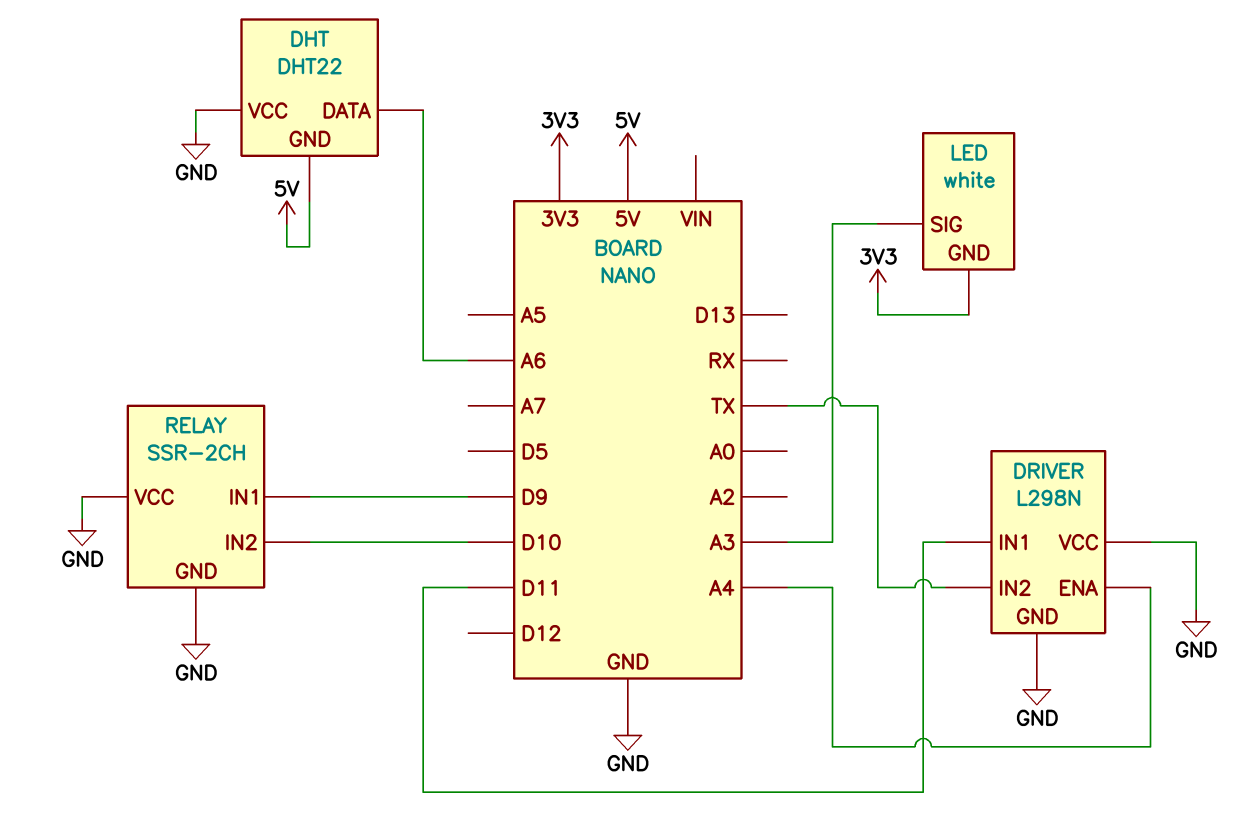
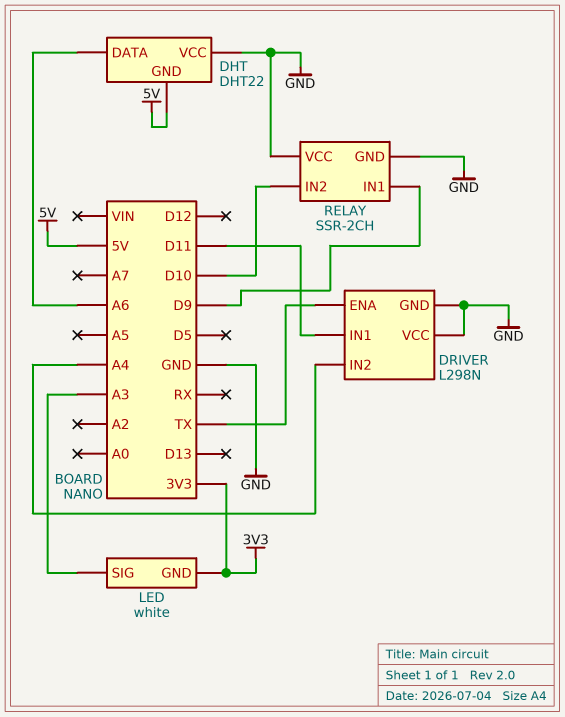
DRIVER pin ENA: A4 -> TX
DRIVER pin IN2: TX -> A4

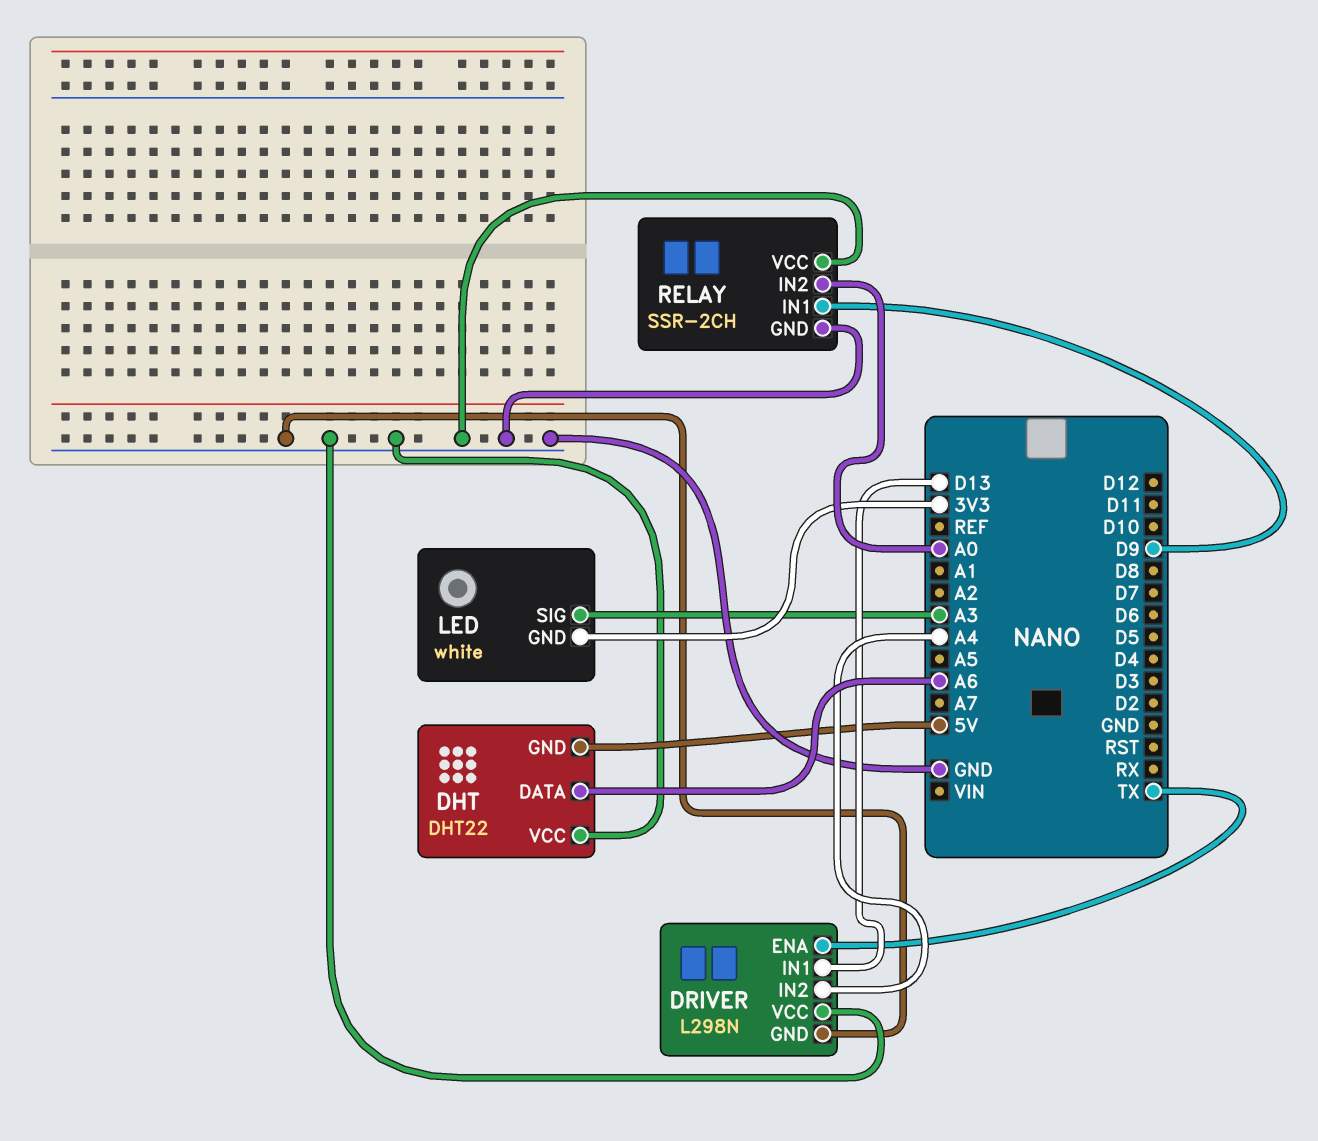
DRIVER pin IN1: D11 -> D13
RELAY pin IN2: D10 -> A0

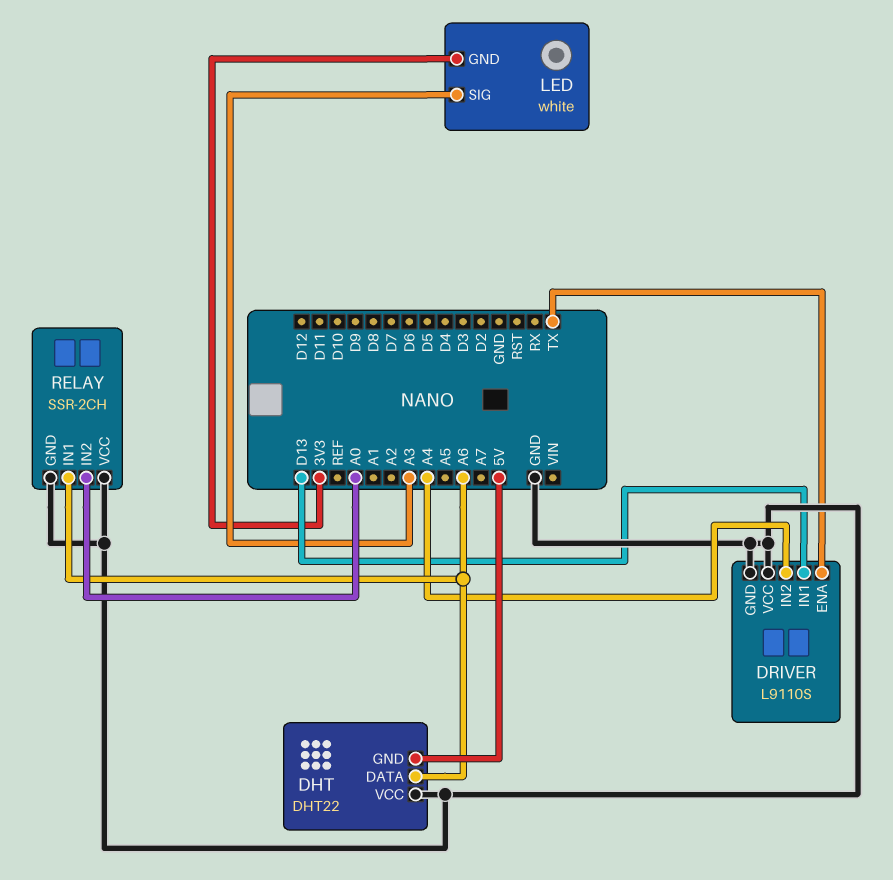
DRIVER: L298N -> L9110S
RELAY pin IN1: D9 -> A6

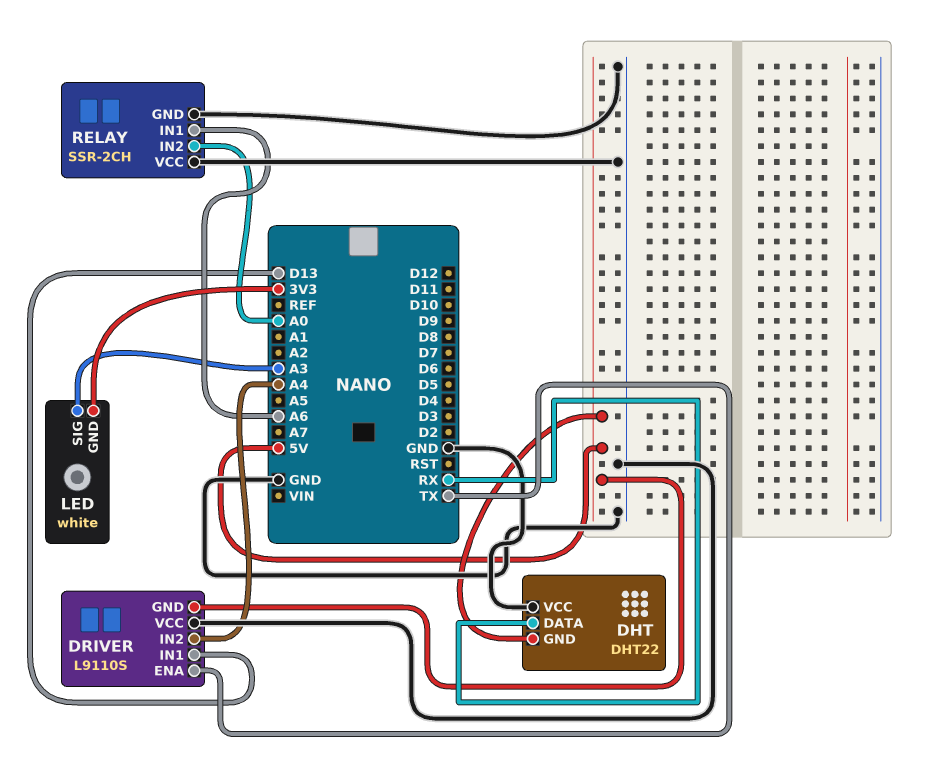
DHT pin DATA: A6 -> RX
DRIVER pin GND: GND -> 5V

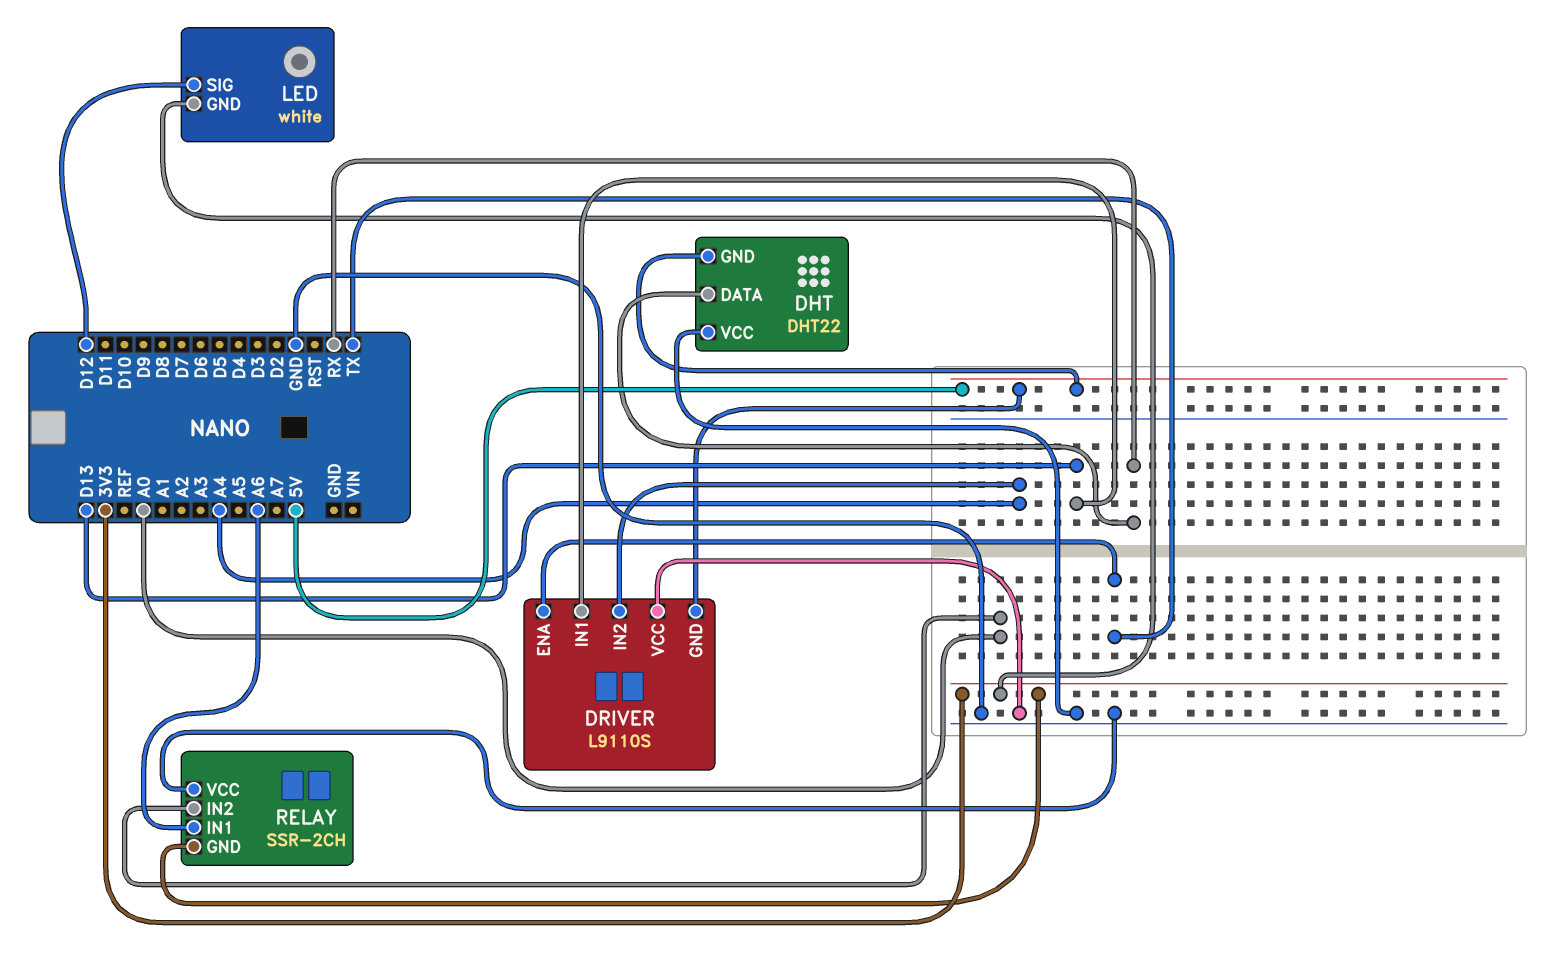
LED pin SIG: A3 -> D12
RELAY pin GND: GND -> 3V3

